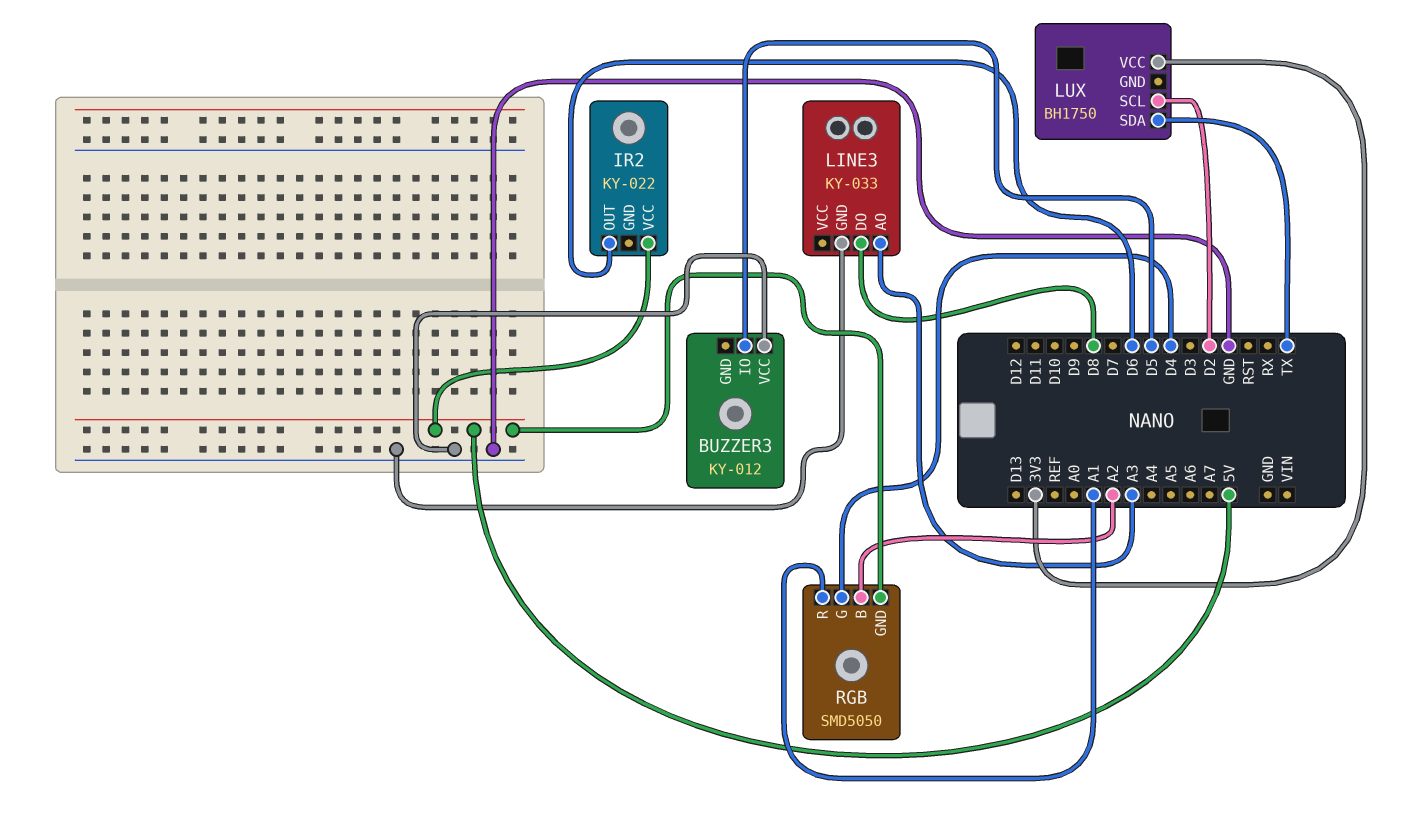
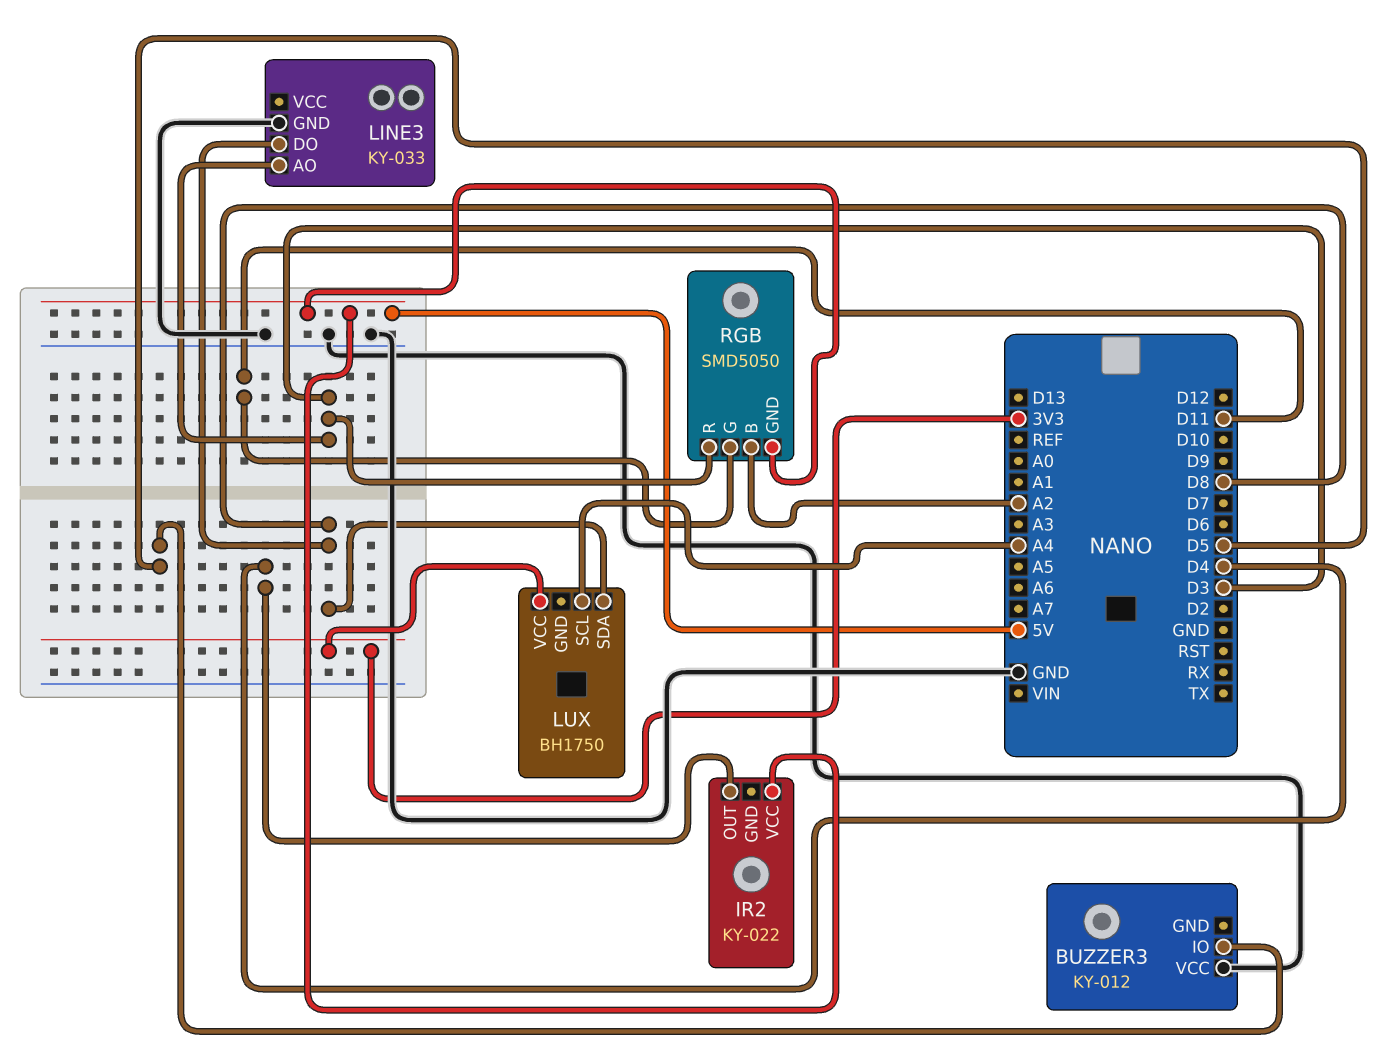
IR2 pin OUT: D6 -> D4
LINE3 pin AO: A3 -> D3
LUX pin SCL: D2 -> A4
LUX pin SDA: TX -> D8
RGB pin G: D4 -> D11
RGB pin R: A1 -> D3

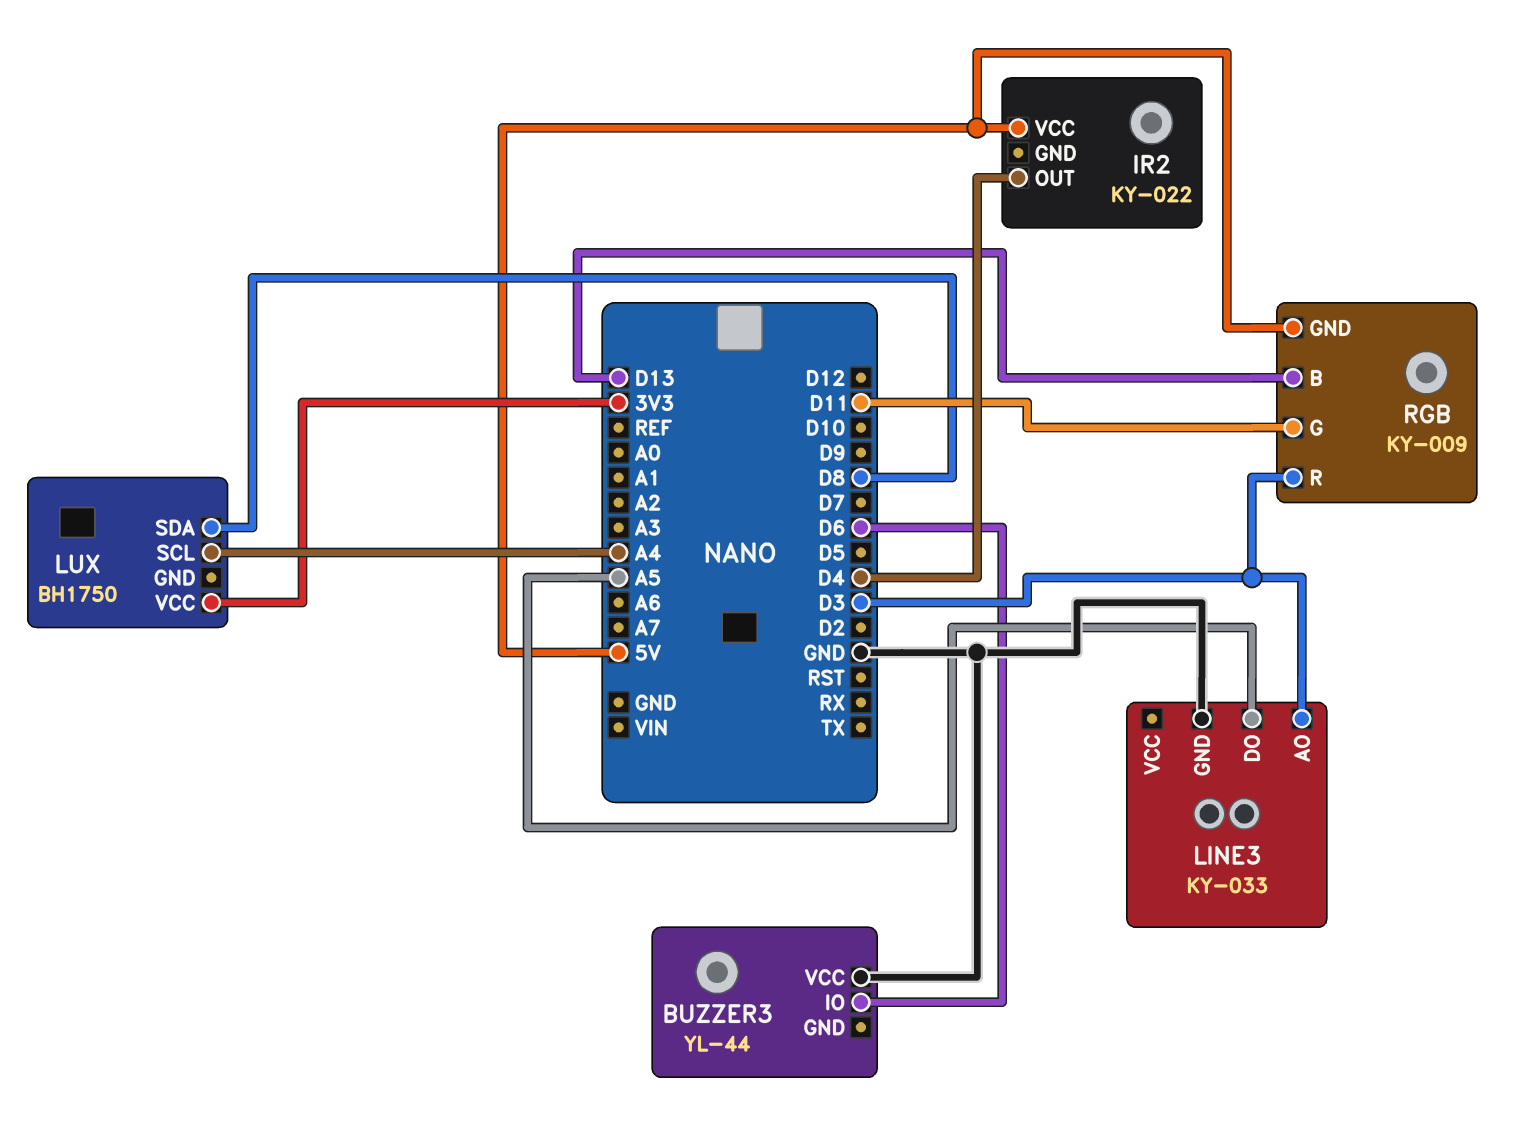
BUZZER3: KY-012 -> YL-44
BUZZER3 pin IO: D5 -> D6
LINE3 pin DO: D8 -> A5
RGB: SMD5050 -> KY-009
RGB pin B: A2 -> D13

